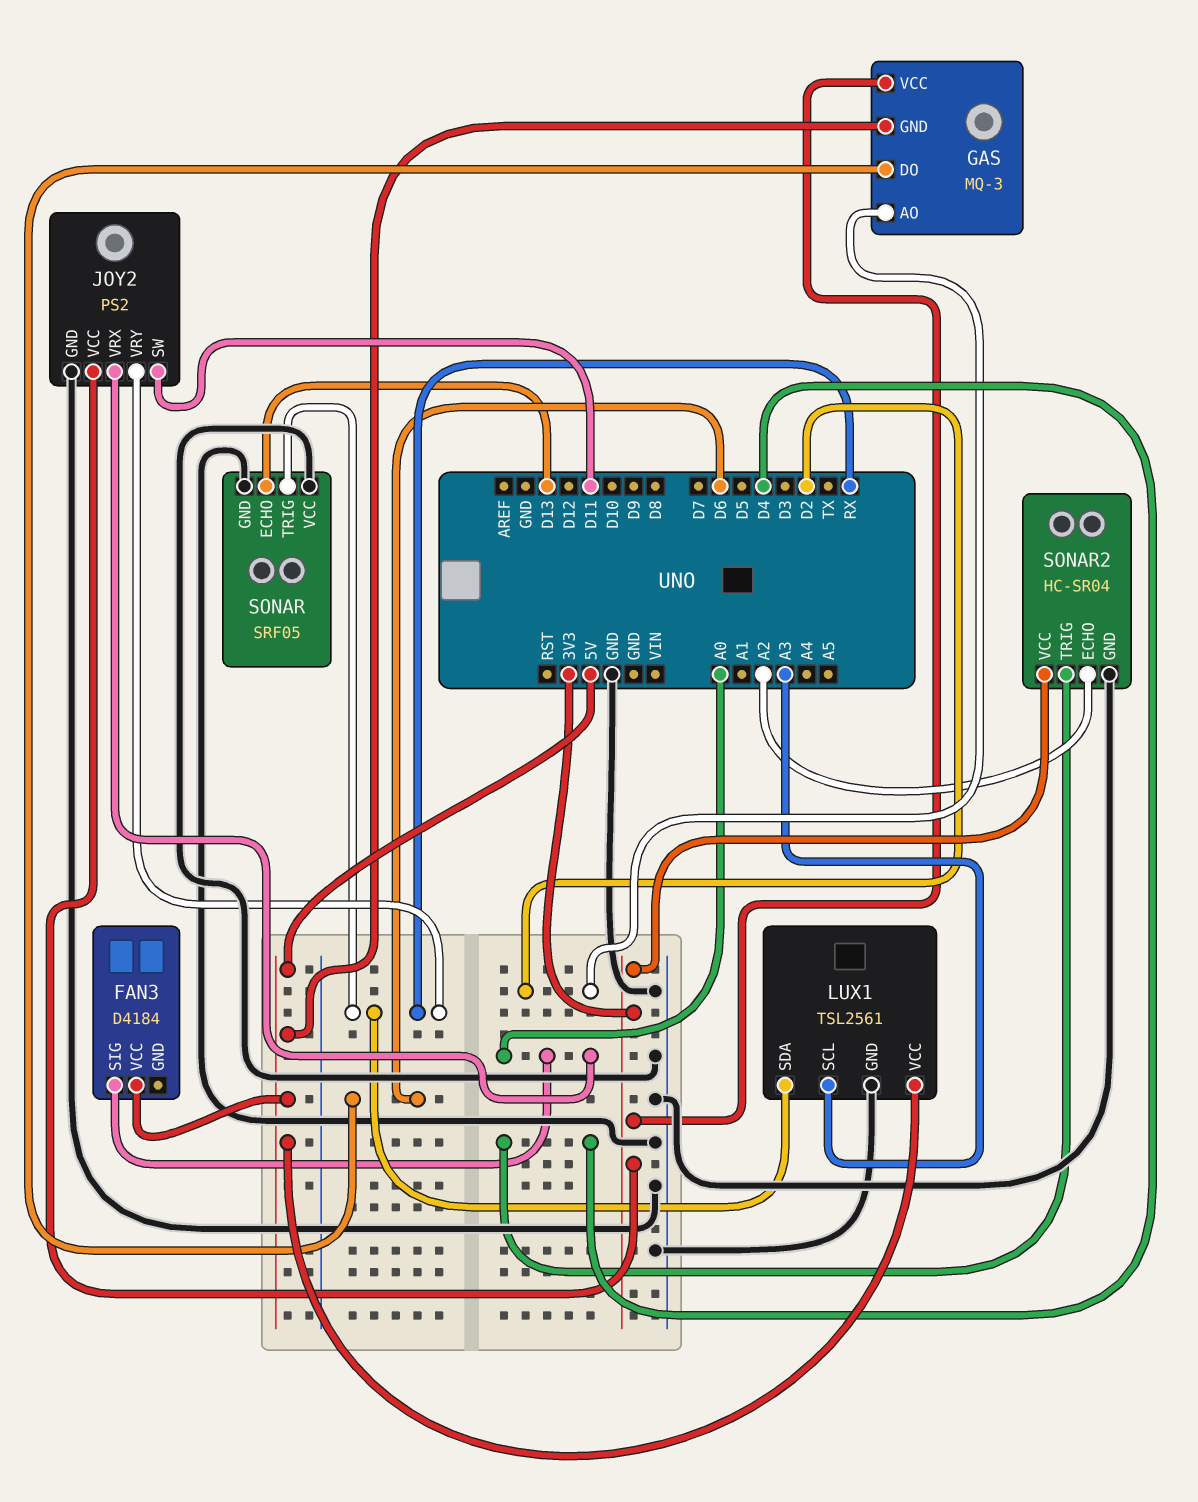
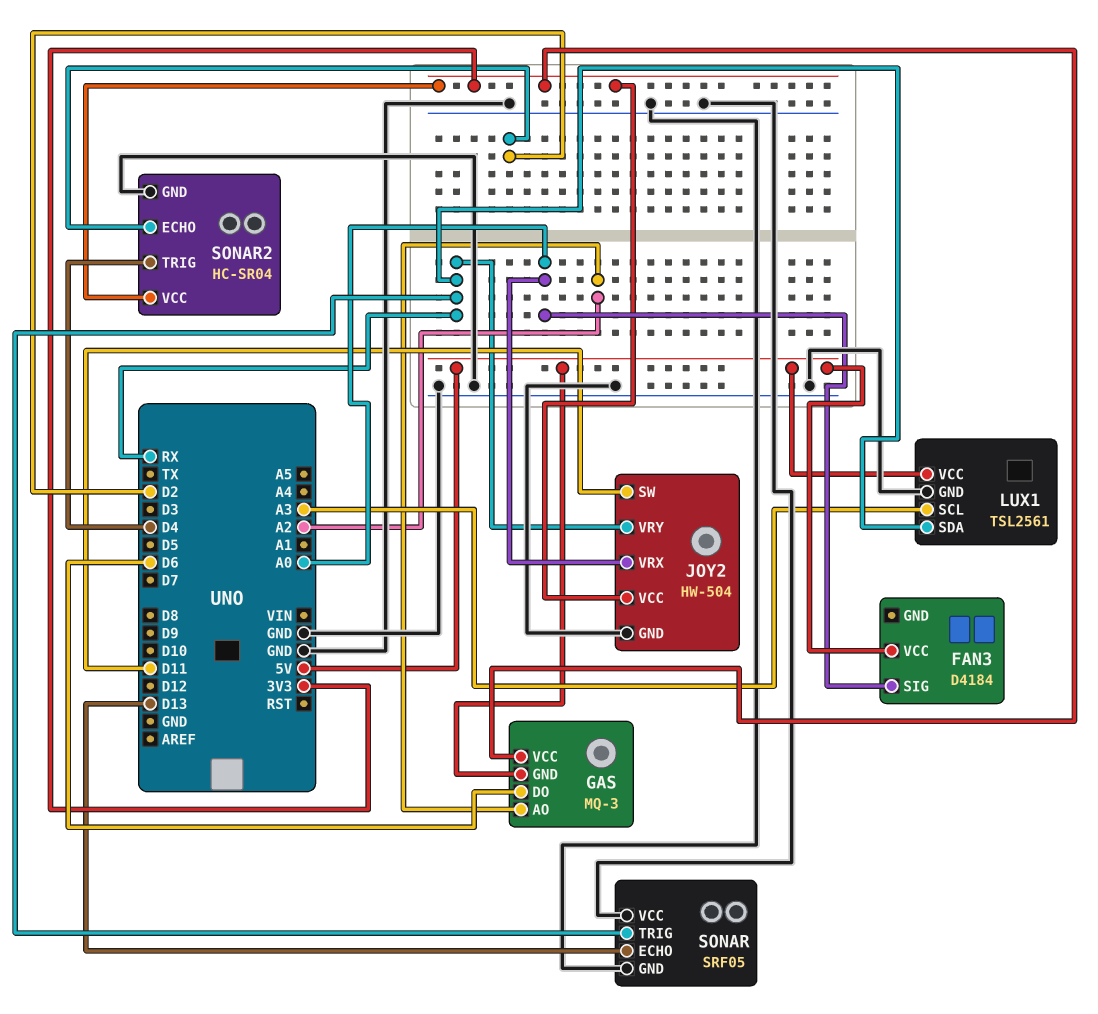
GAS pin AO: D2 -> A2
JOY2: PS2 -> HW-504
SONAR2 pin ECHO: A2 -> D2

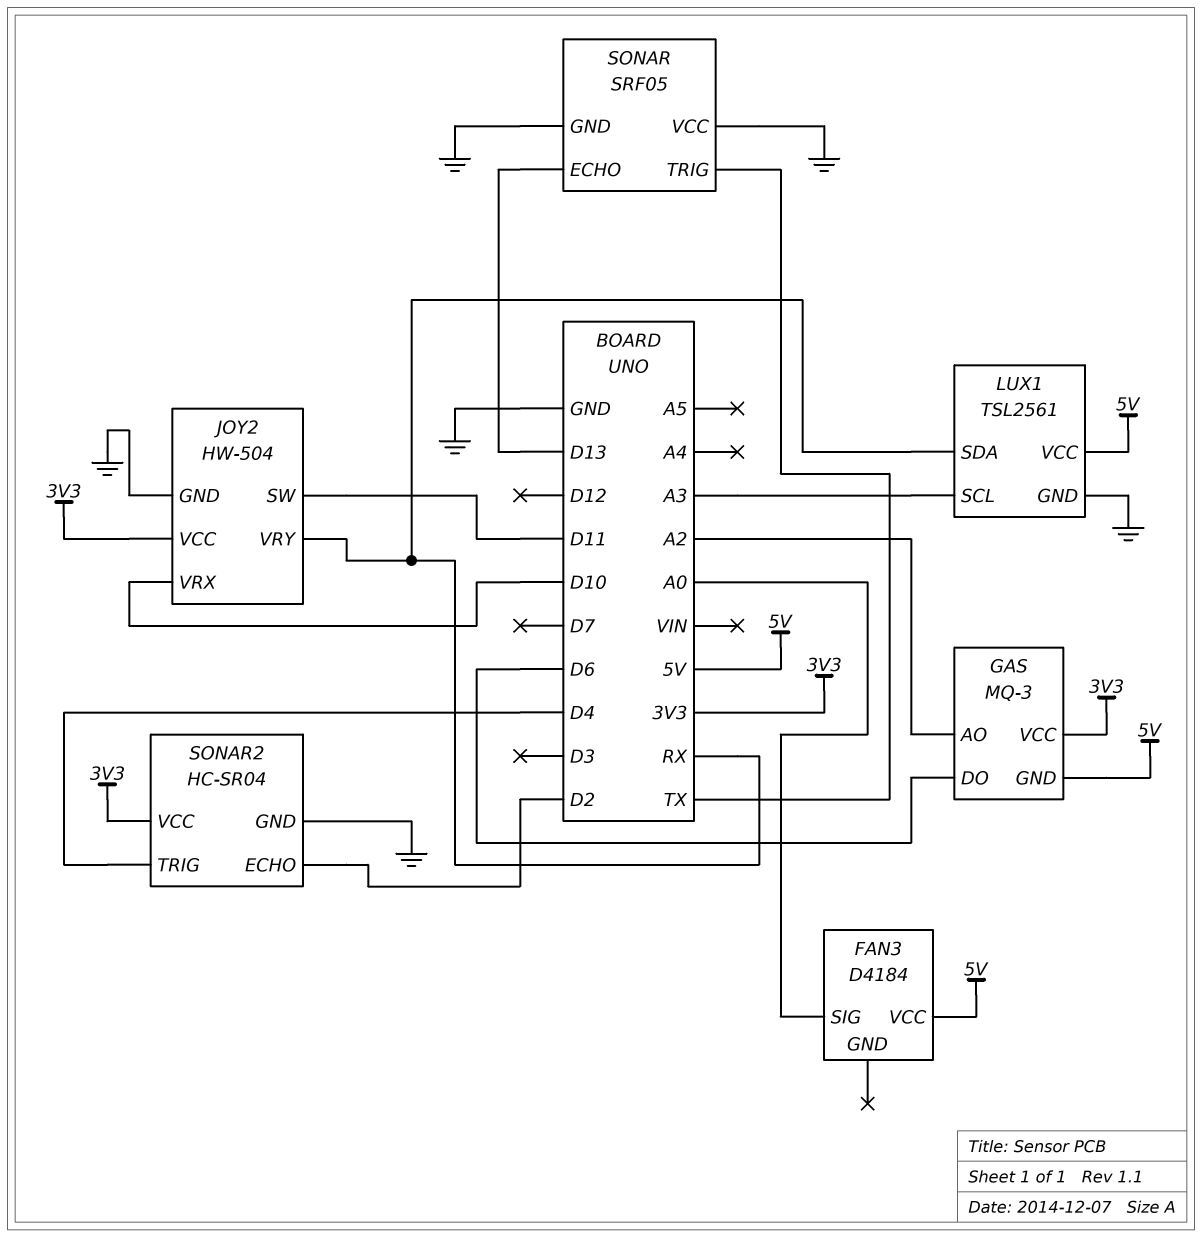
JOY2 pin VRX: A0 -> D10
SONAR pin TRIG: RX -> TX

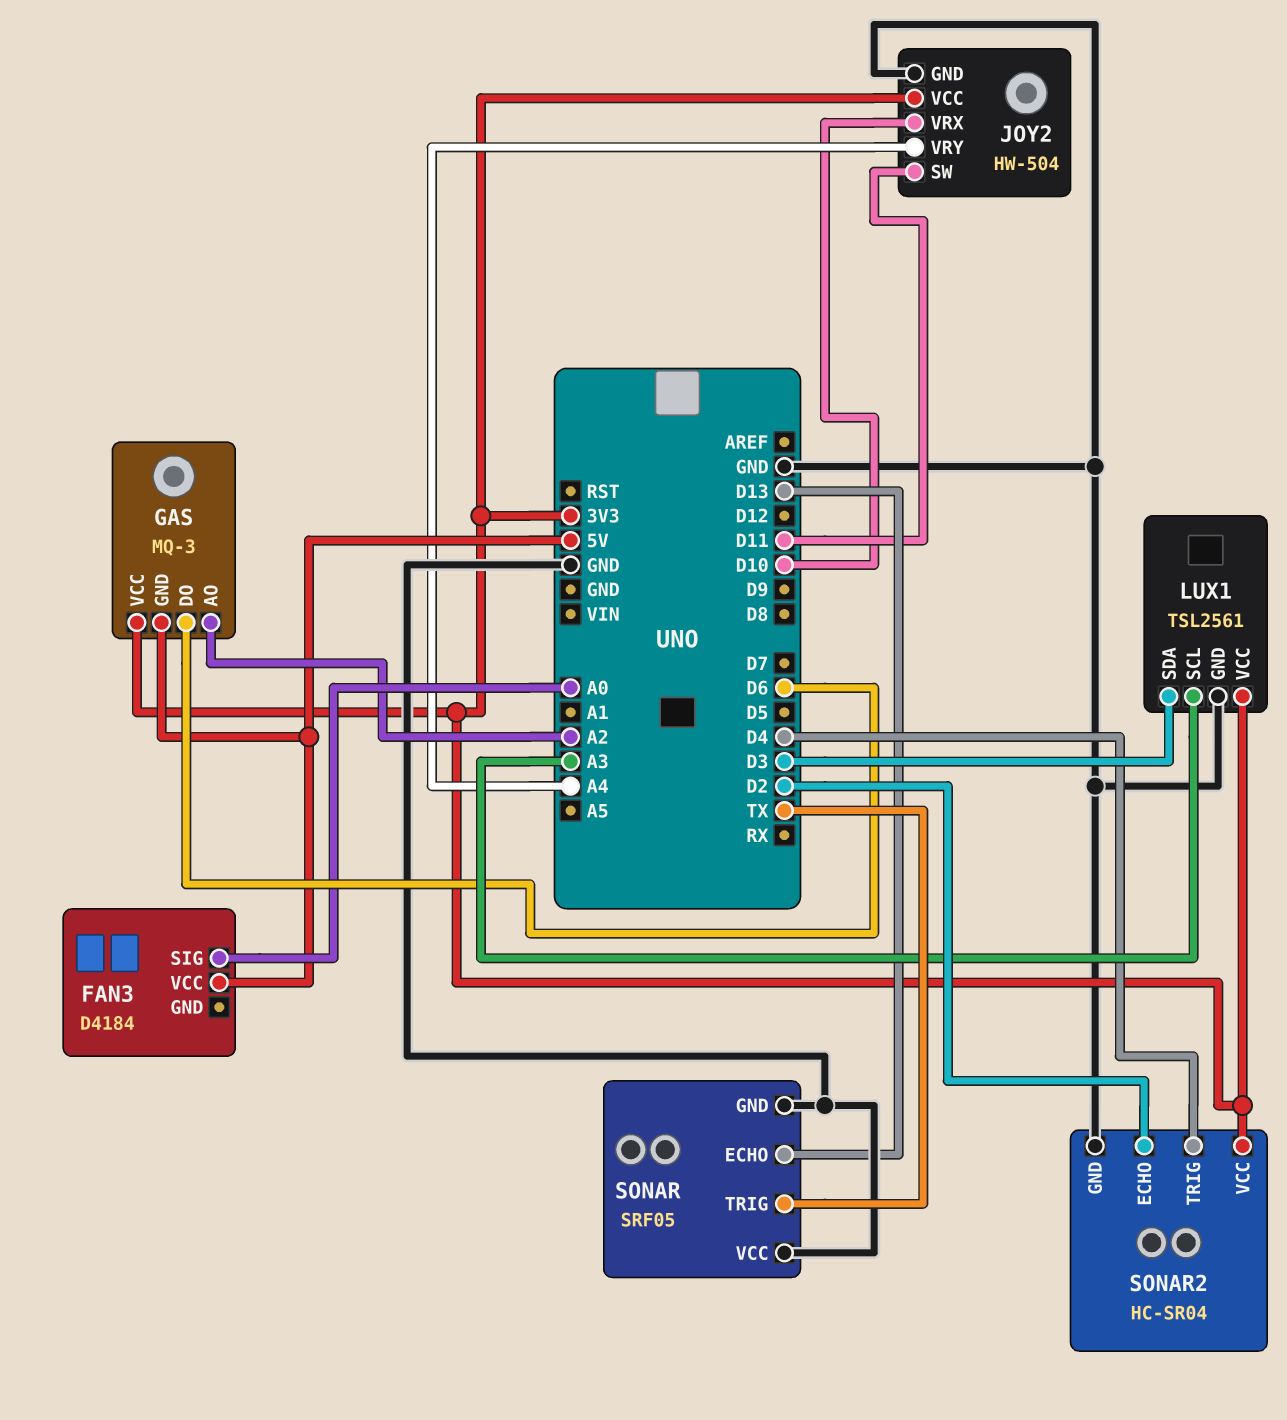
JOY2 pin VRY: RX -> A4
LUX1 pin SDA: RX -> D3
LUX1 pin VCC: 5V -> 3V3

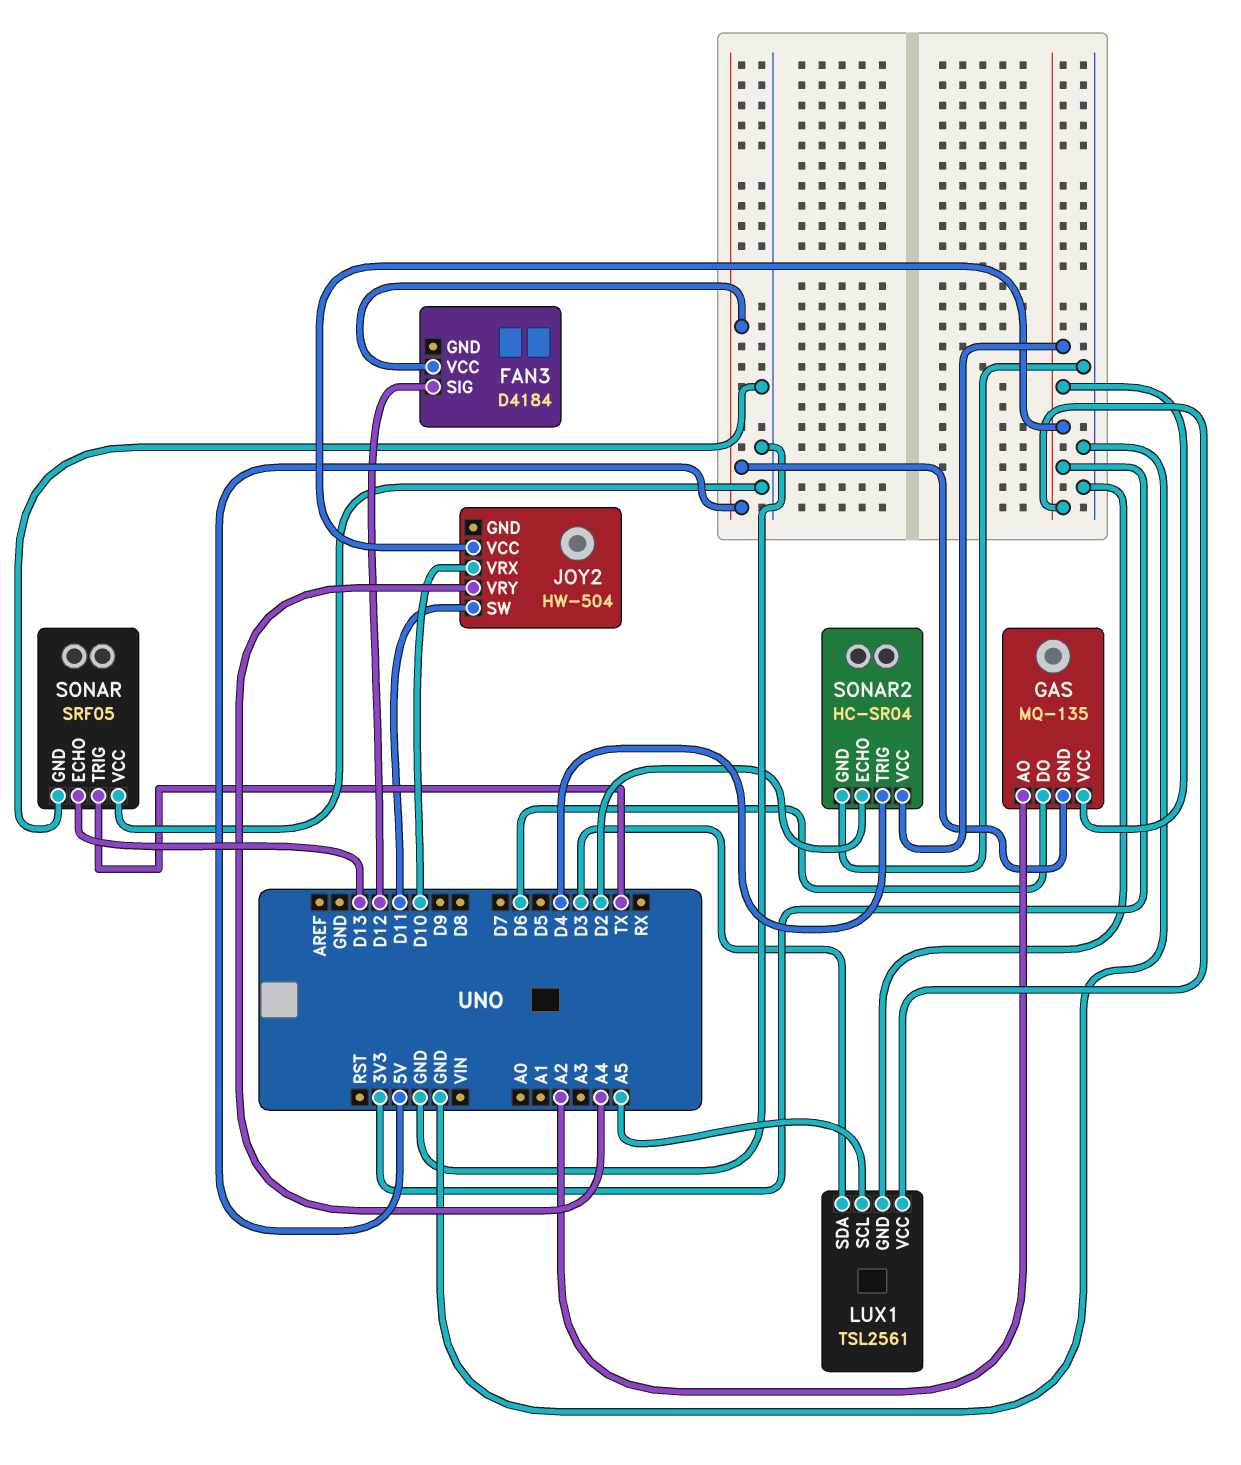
FAN3 pin SIG: A0 -> D12
GAS: MQ-3 -> MQ-135
JOY2 pin GND: GND -> none
LUX1 pin SCL: A3 -> A5

